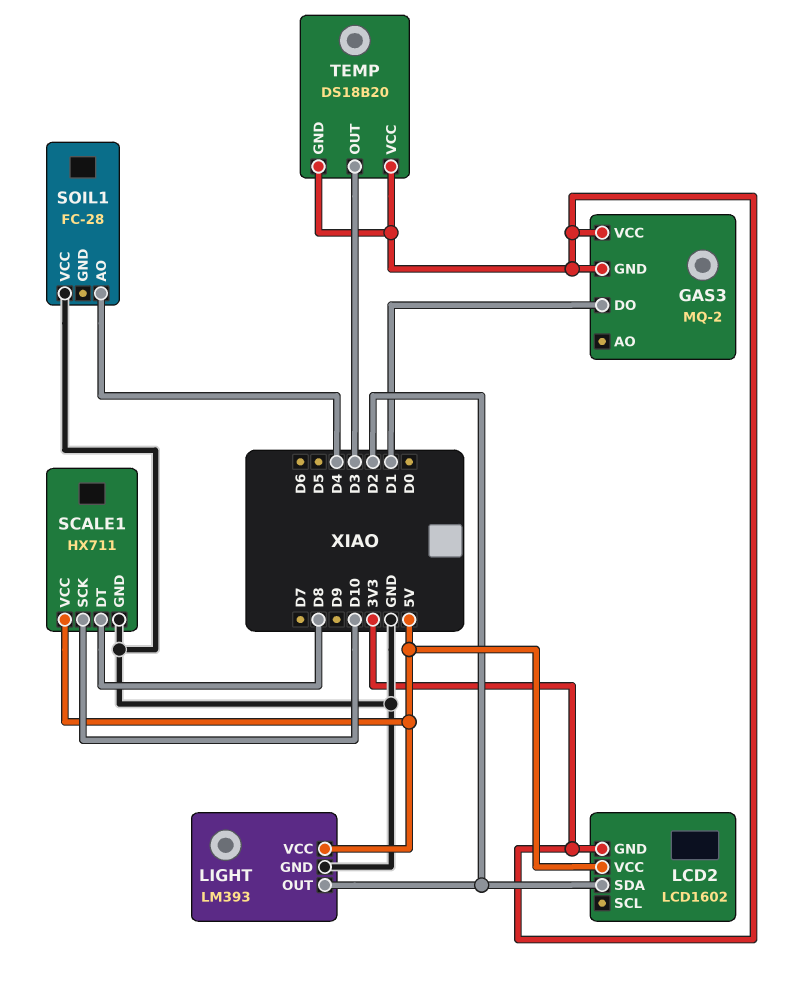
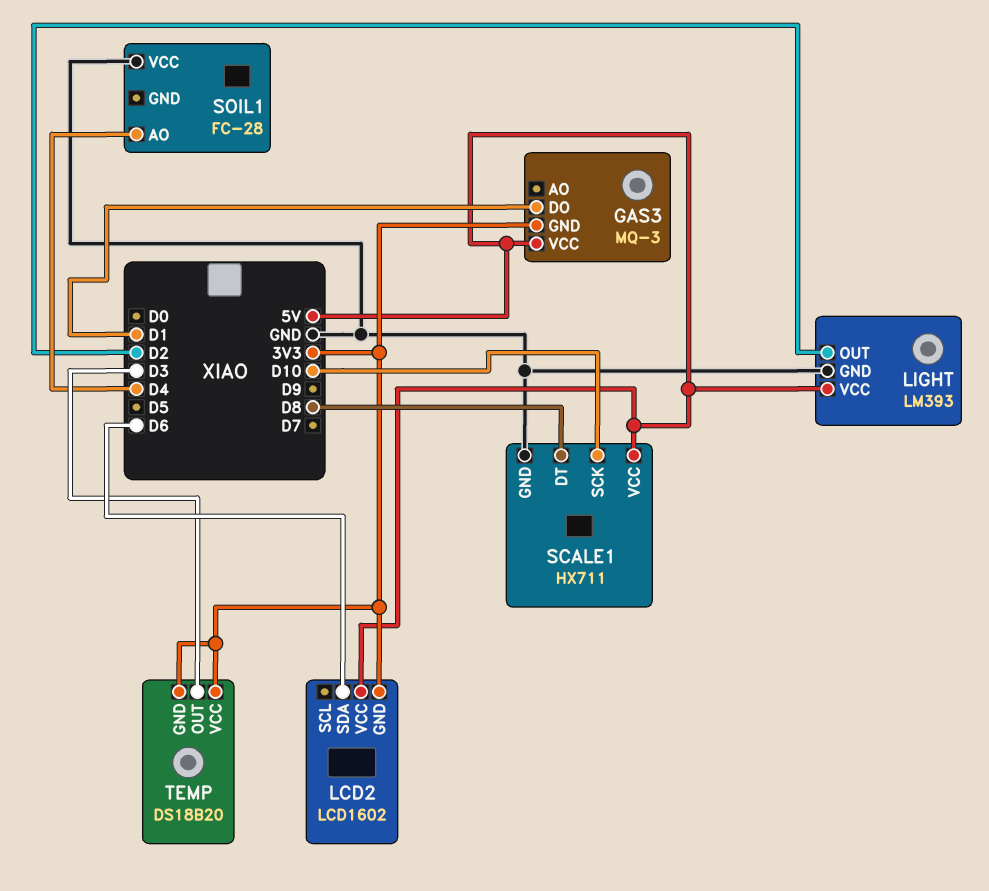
GAS3: MQ-2 -> MQ-3
GAS3 pin VCC: 3V3 -> 5V
LCD2 pin SDA: D2 -> D6

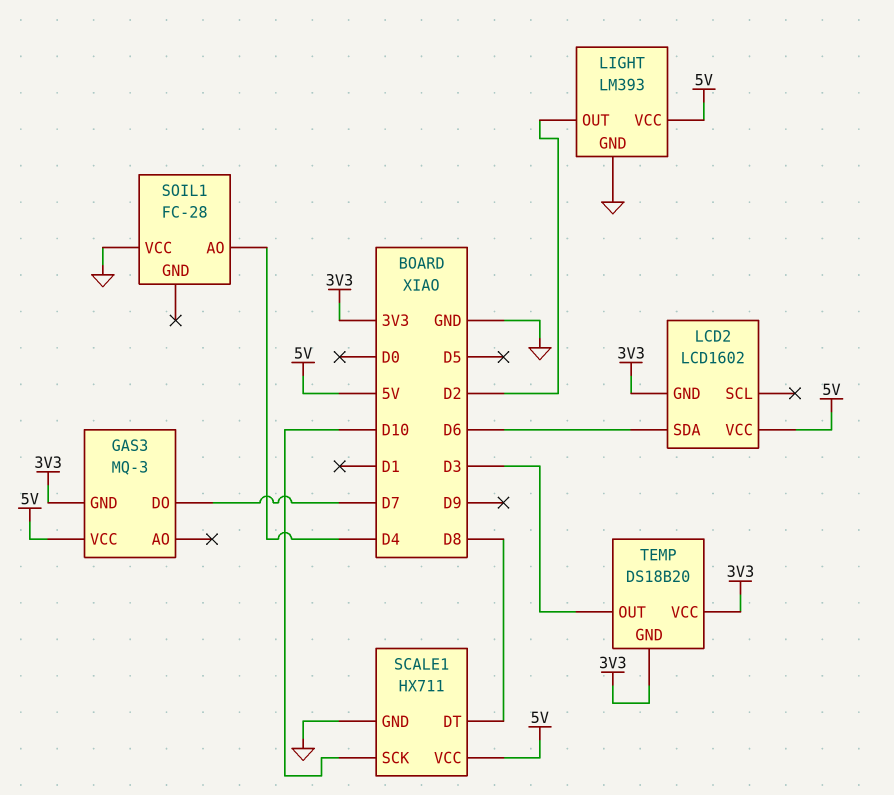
GAS3 pin DO: D1 -> D7

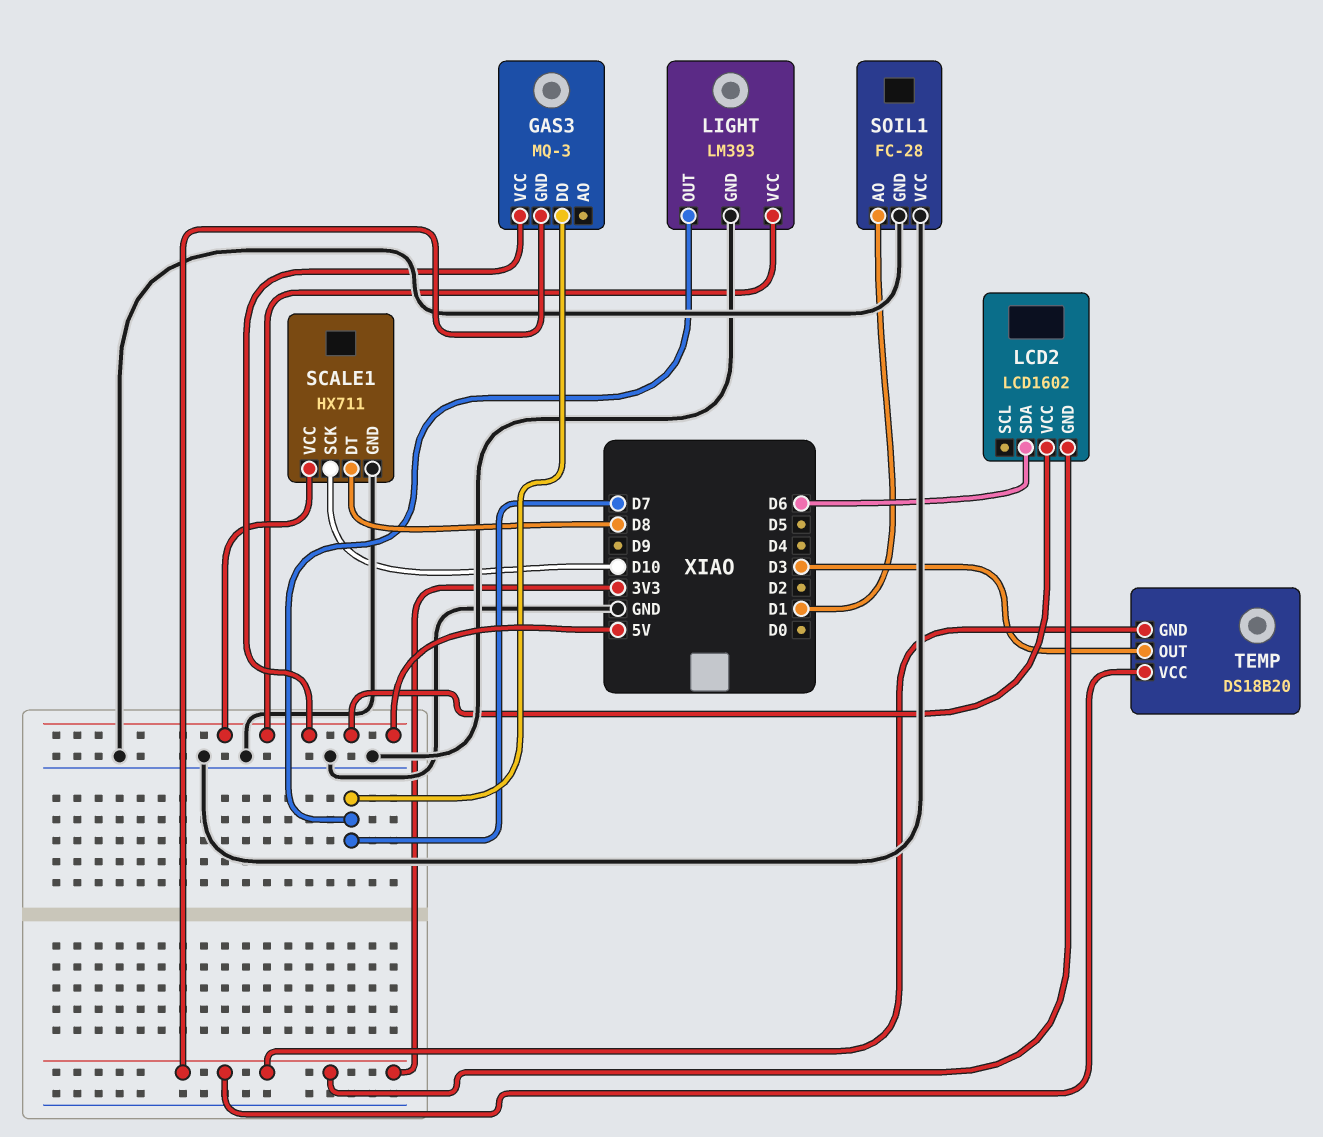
LIGHT pin OUT: D2 -> D7
SOIL1 pin AO: D4 -> D1
SOIL1 pin GND: none -> GND

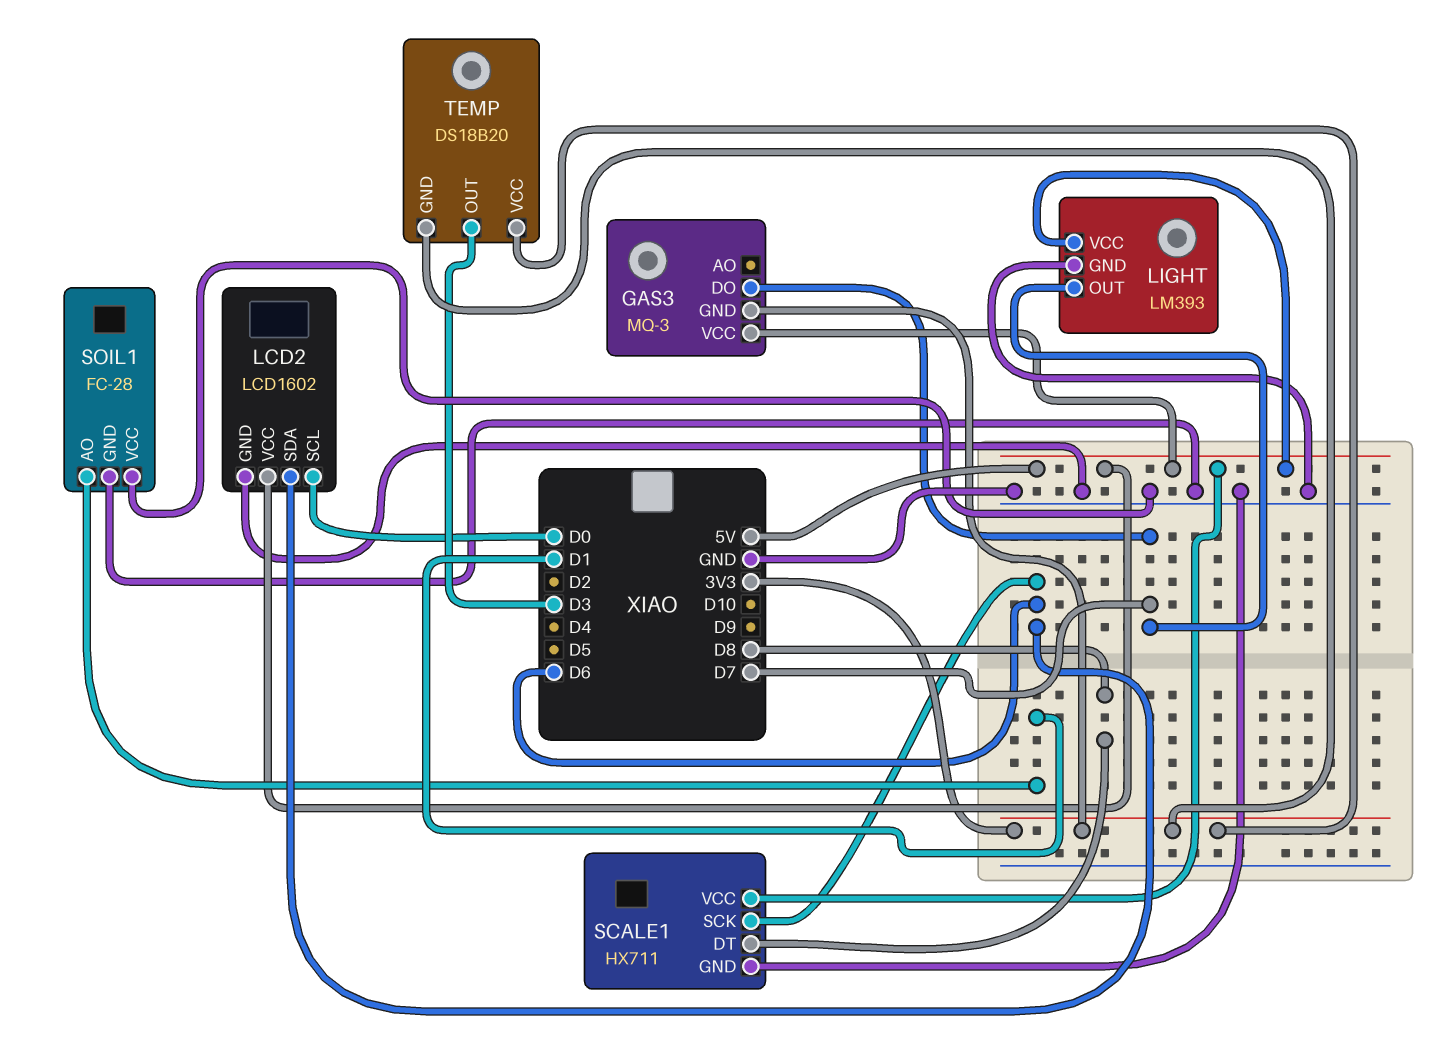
LCD2 pin GND: 3V3 -> GND
LCD2 pin SCL: none -> D0
SCALE1 pin SCK: D10 -> D6

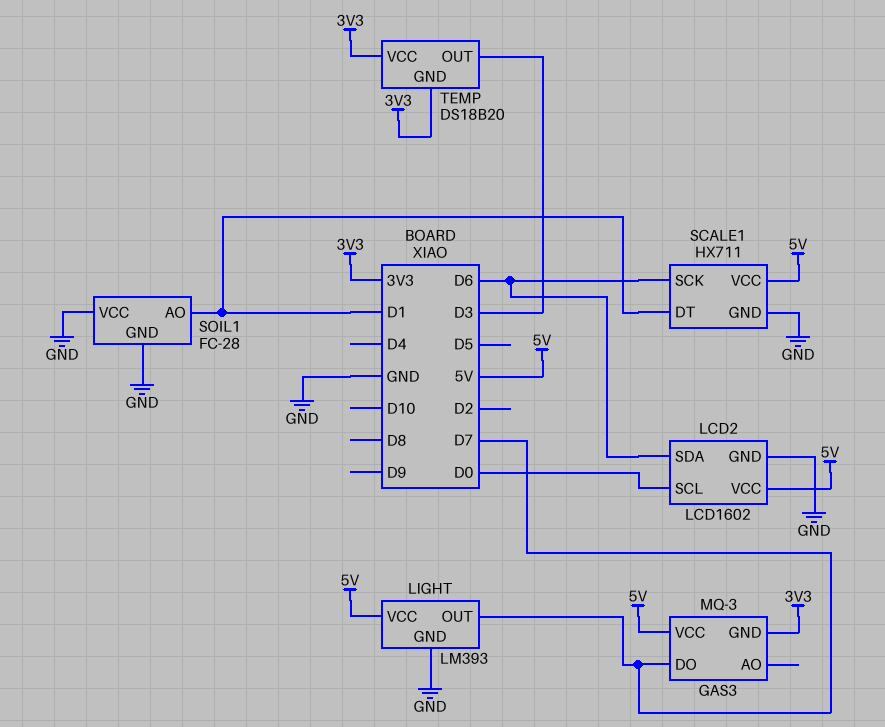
SCALE1 pin DT: D8 -> D1

